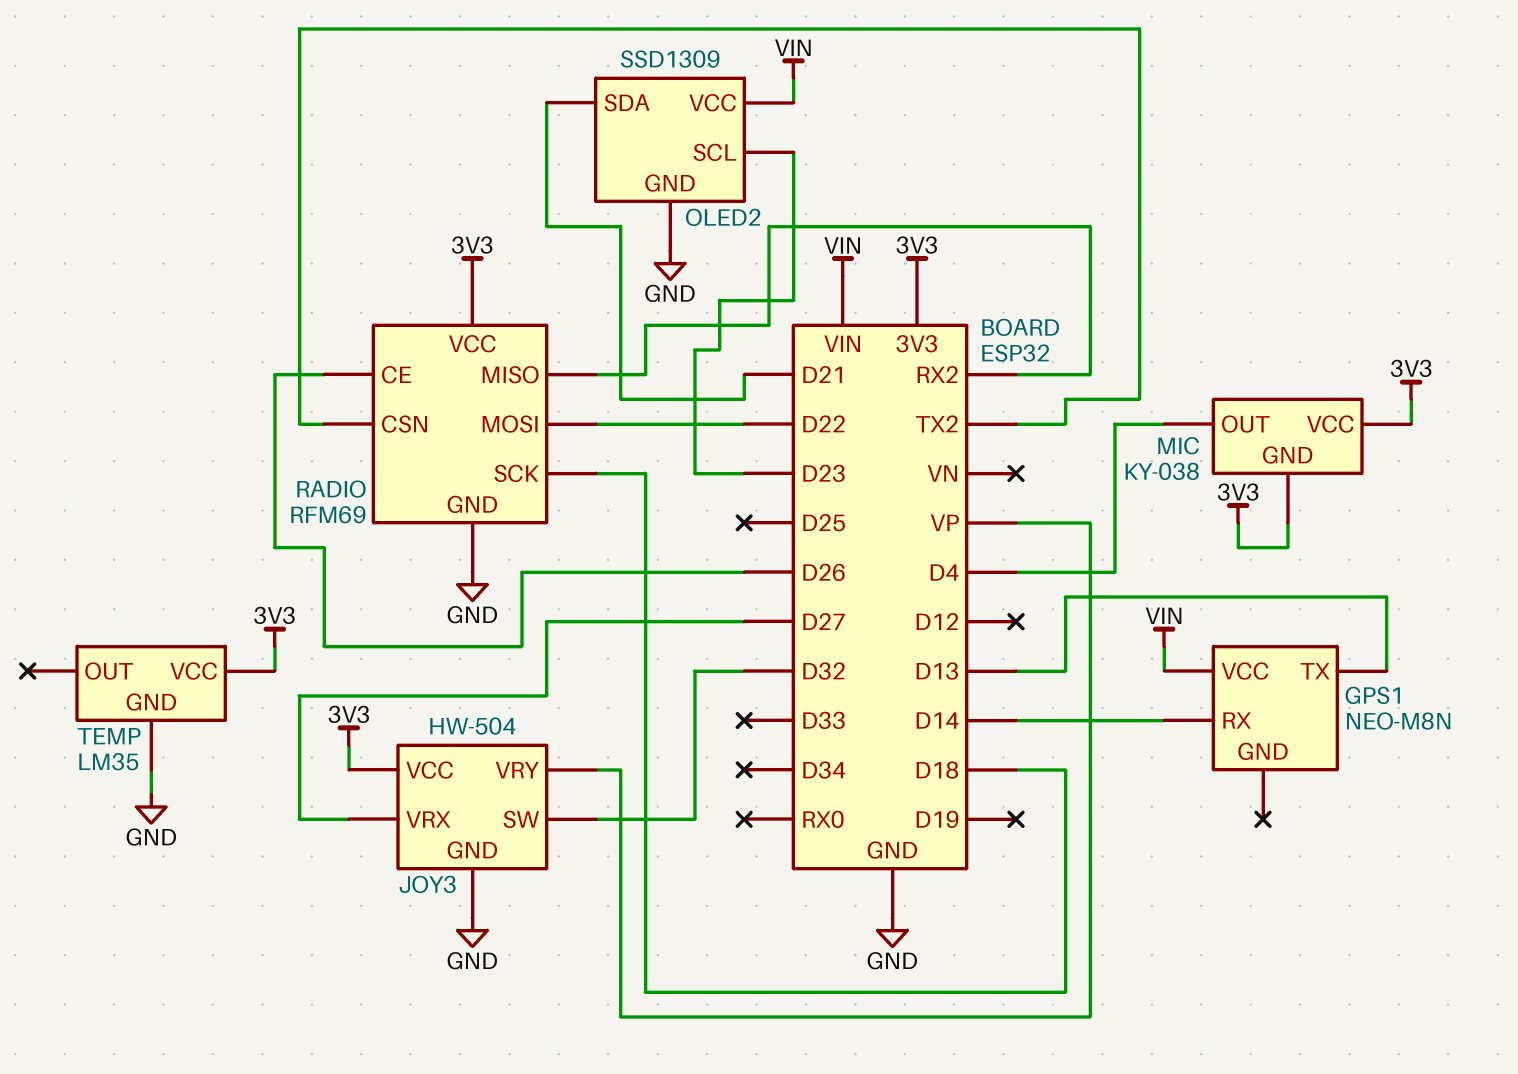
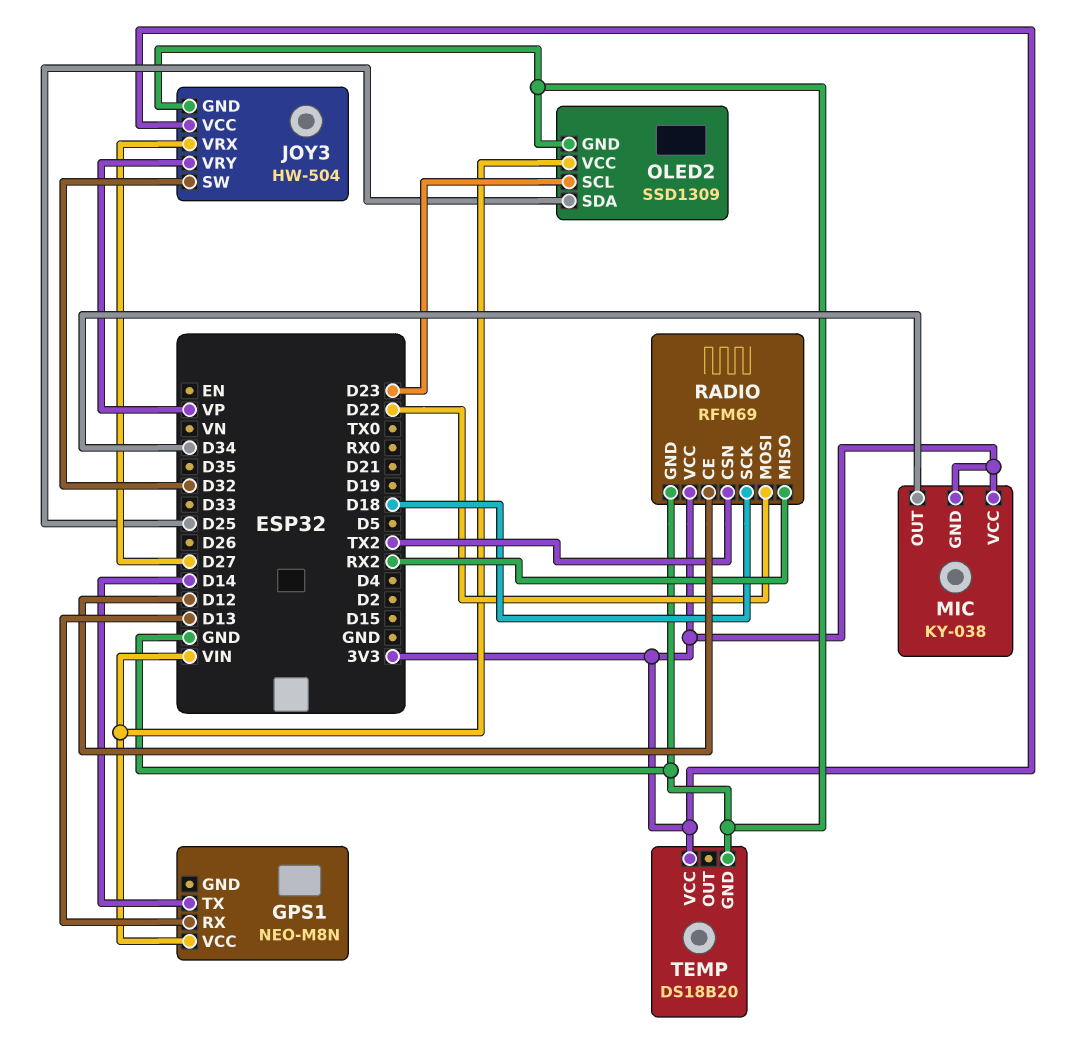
GPS1 pin RX: D14 -> D13
GPS1 pin TX: D13 -> D14
MIC pin OUT: D4 -> D34
OLED2 pin SDA: D21 -> D25
RADIO pin CE: D26 -> D12
TEMP: LM35 -> DS18B20

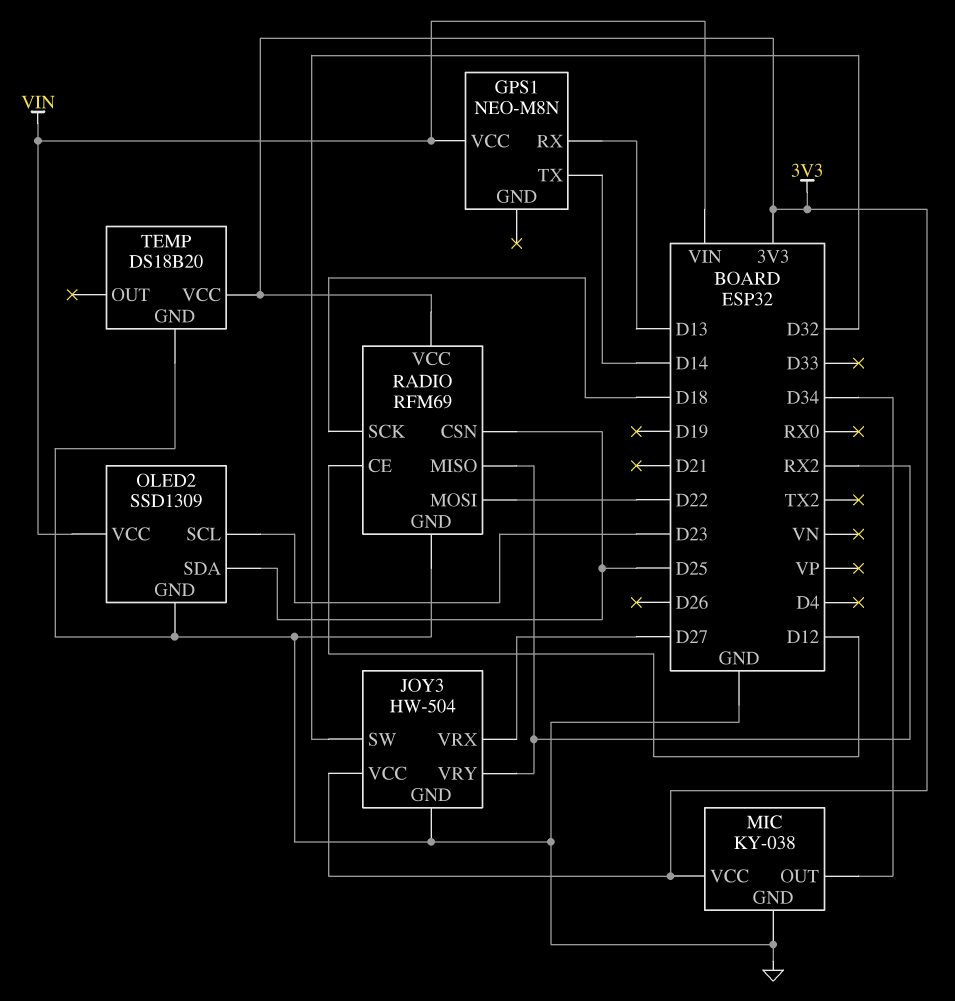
JOY3 pin VRY: VP -> RX2
MIC pin GND: 3V3 -> GND
RADIO pin CSN: TX2 -> D25

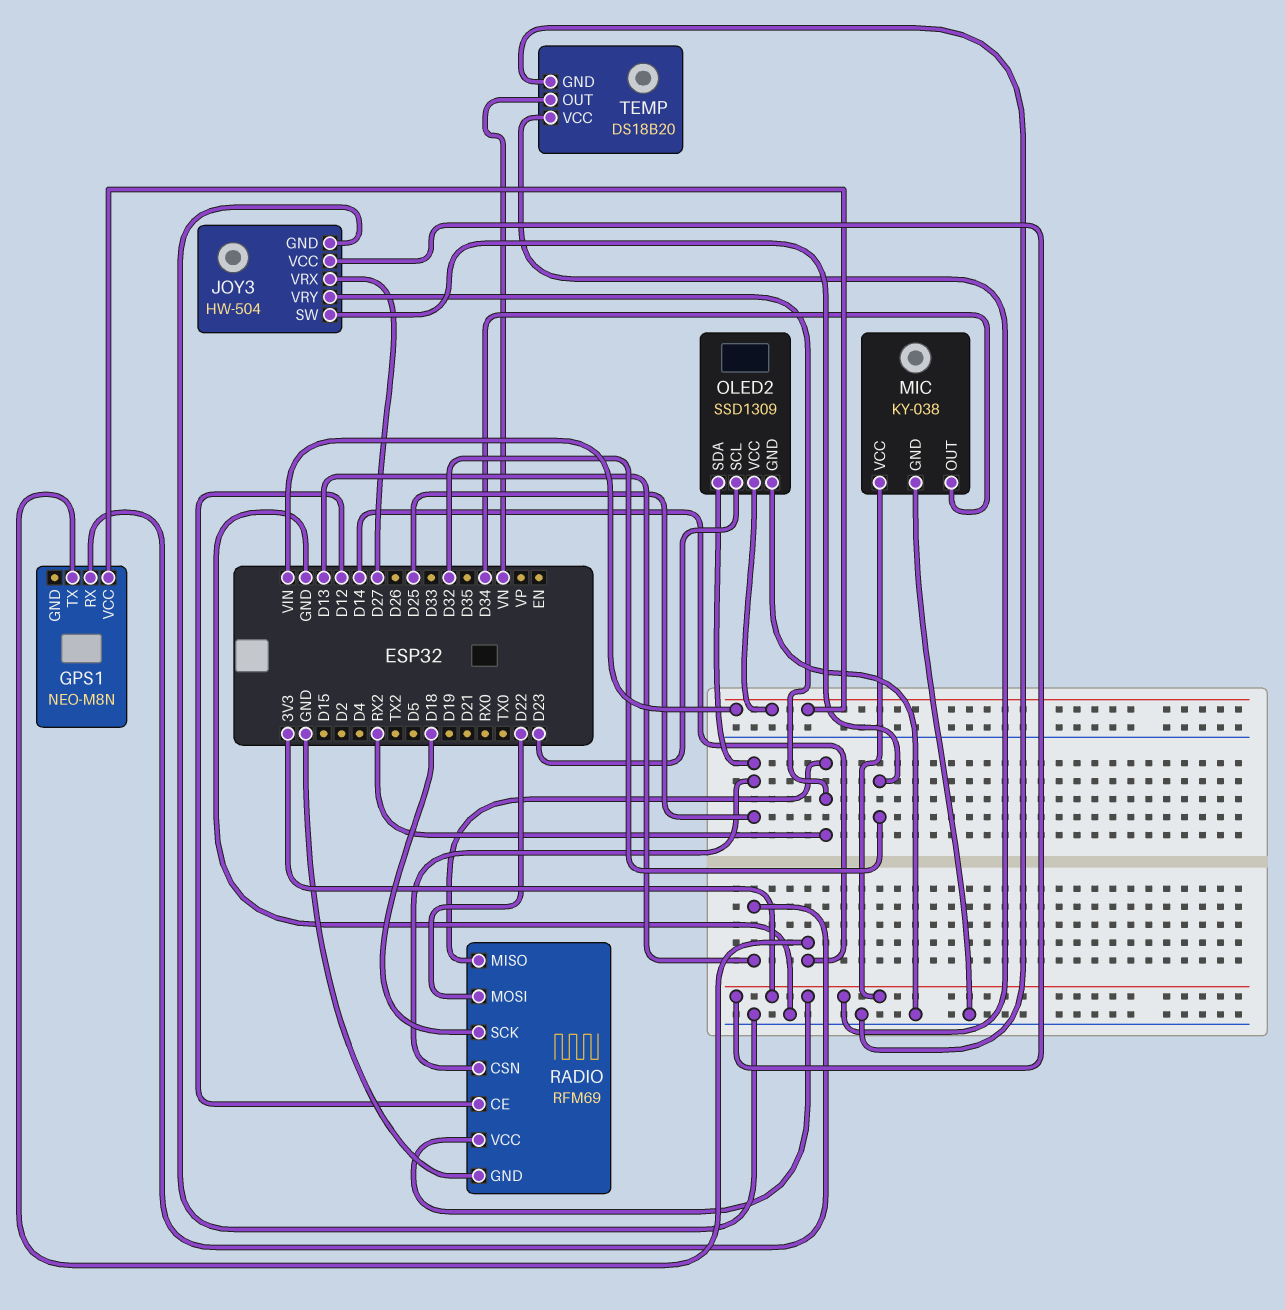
TEMP pin OUT: none -> VN

